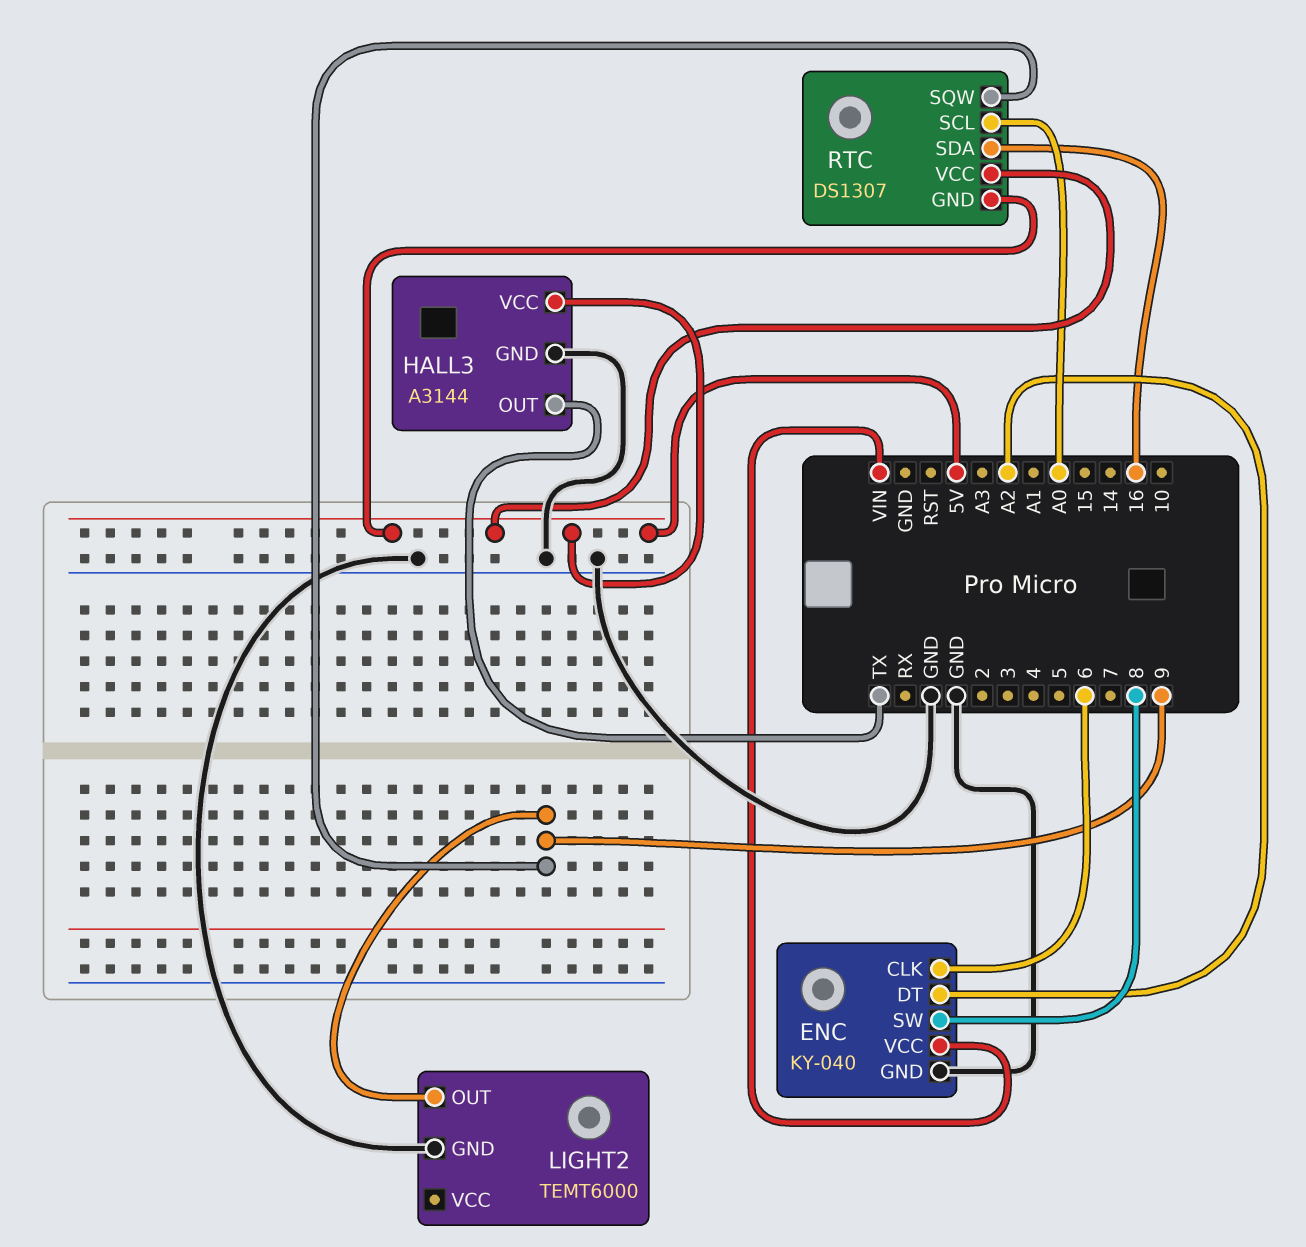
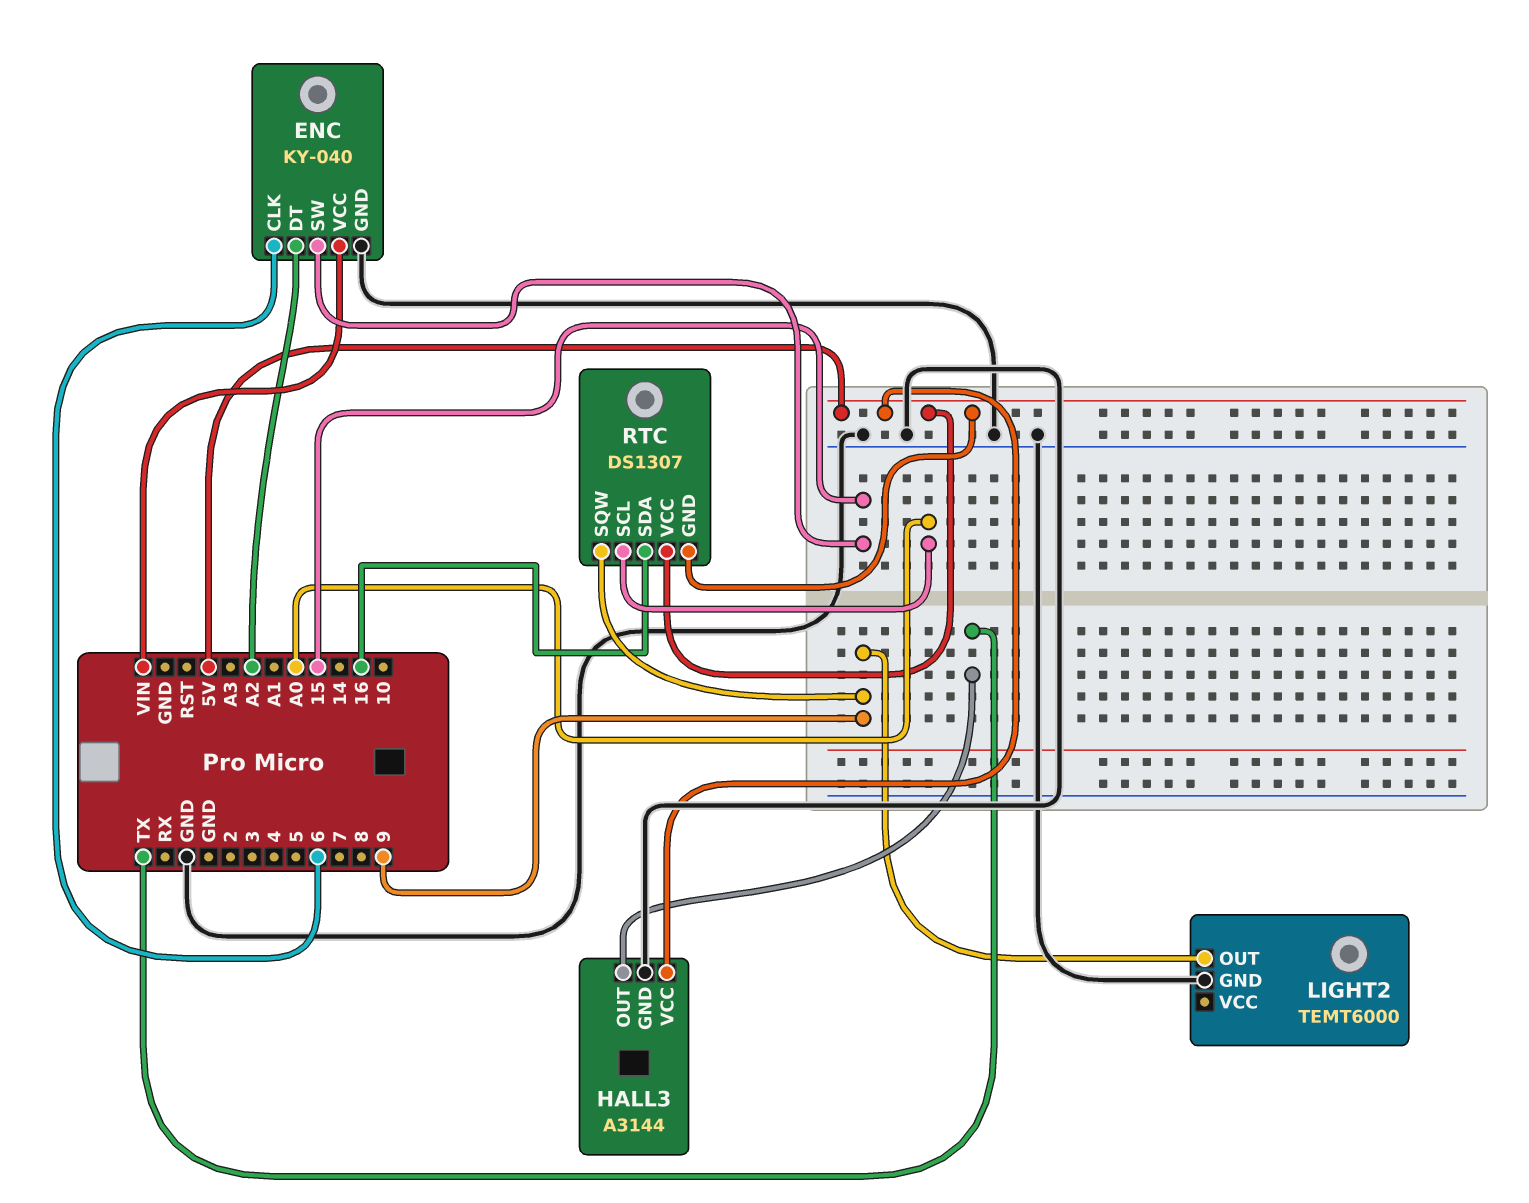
ENC pin SW: 8 -> 15

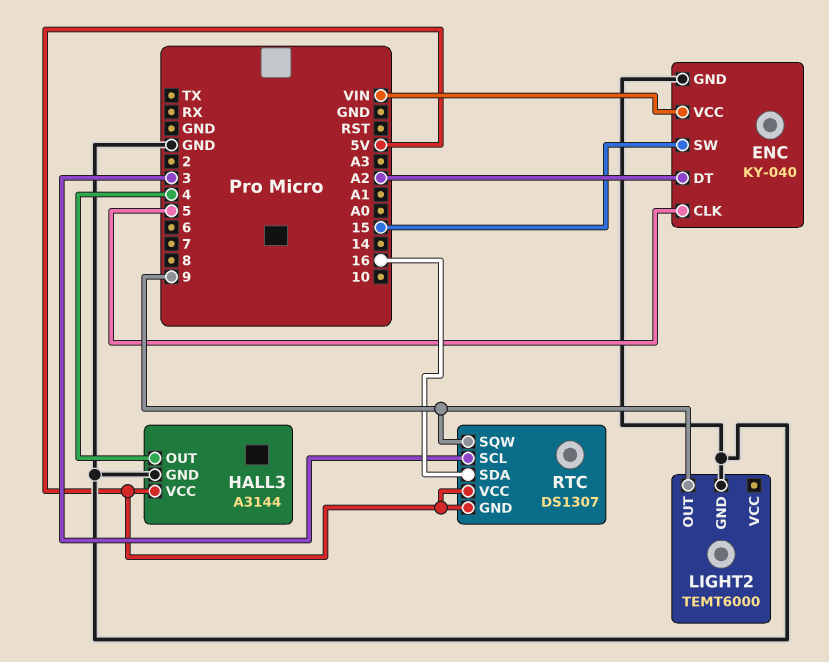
ENC pin CLK: 6 -> 5
HALL3 pin OUT: TX -> 4
RTC pin SCL: A0 -> 3

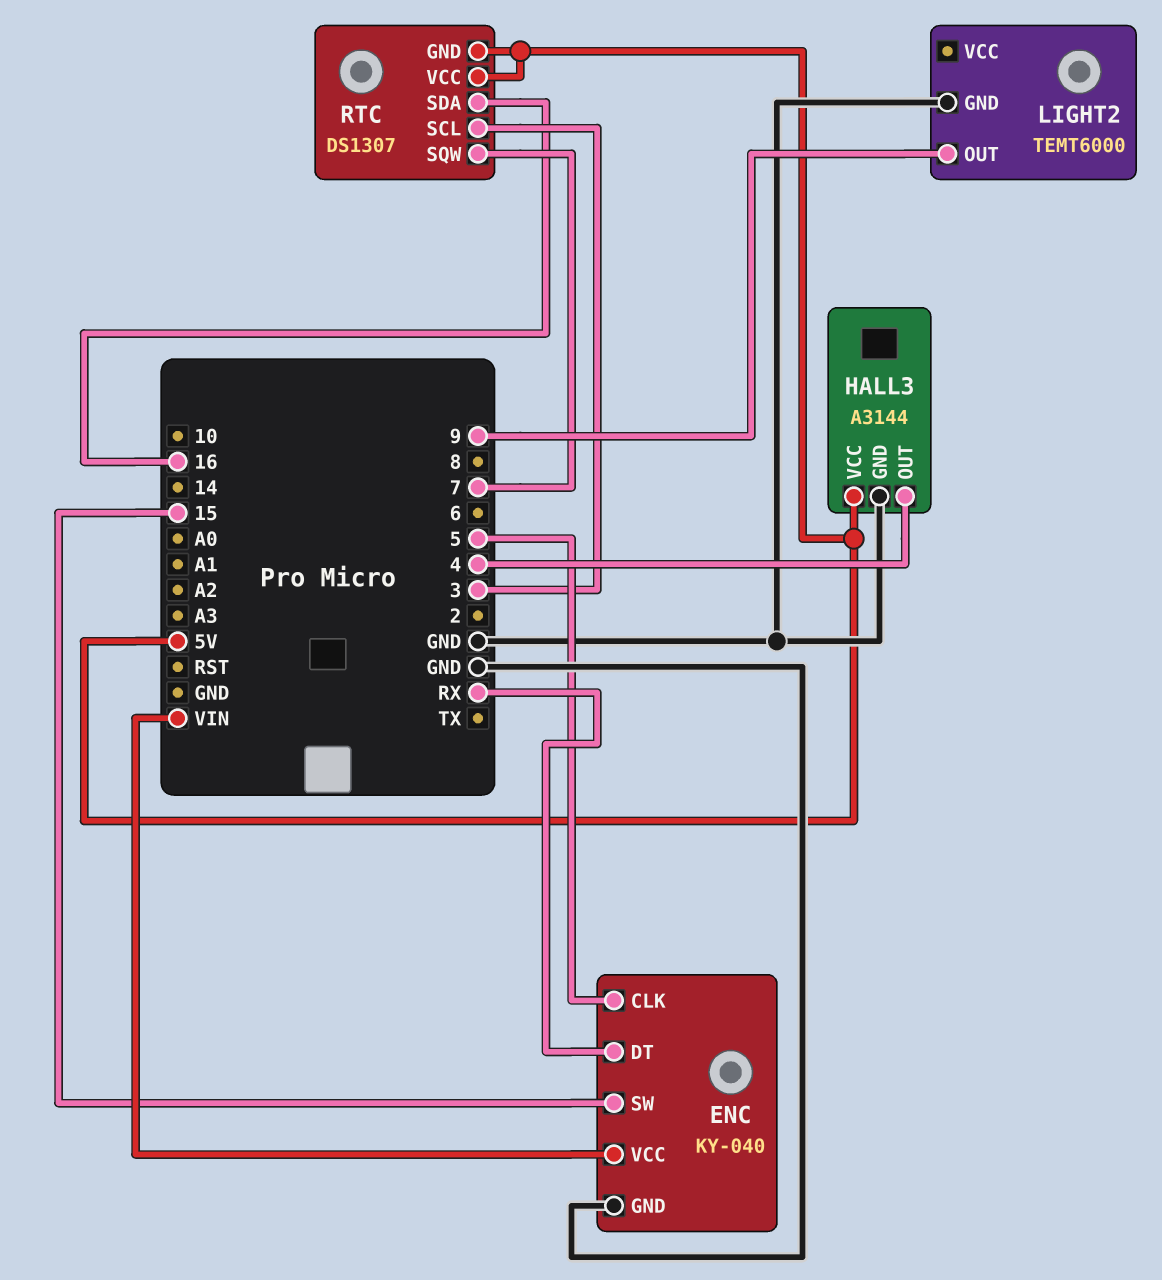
ENC pin DT: A2 -> RX
RTC pin SQW: 9 -> 7

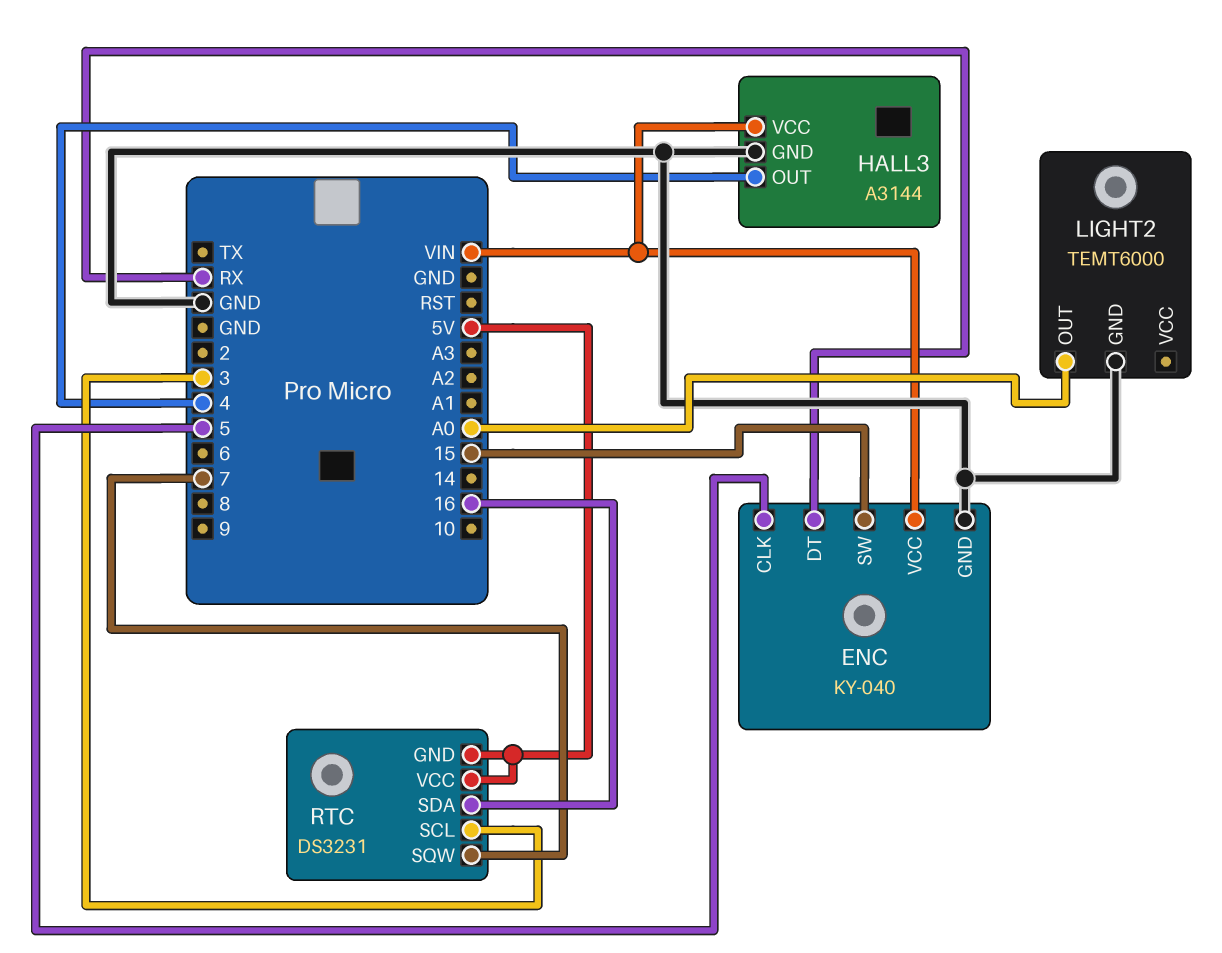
HALL3 pin VCC: 5V -> VIN
LIGHT2 pin OUT: 9 -> A0
RTC: DS1307 -> DS3231

